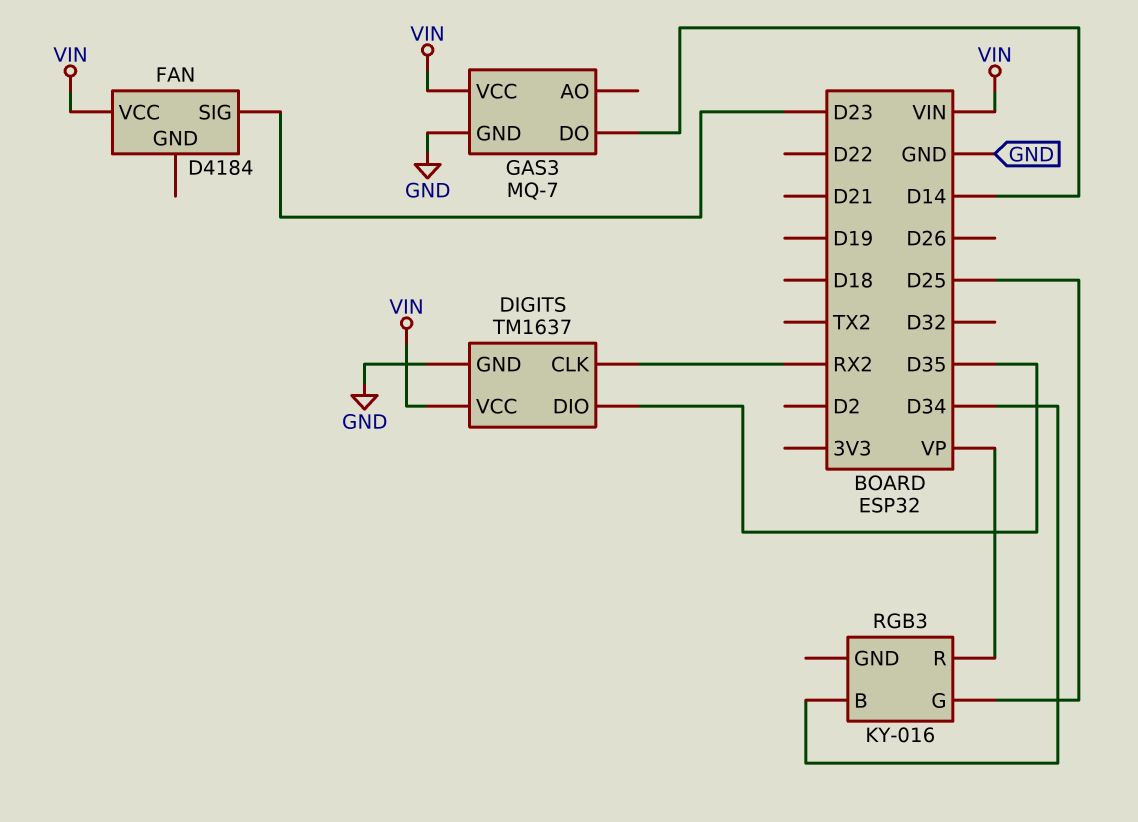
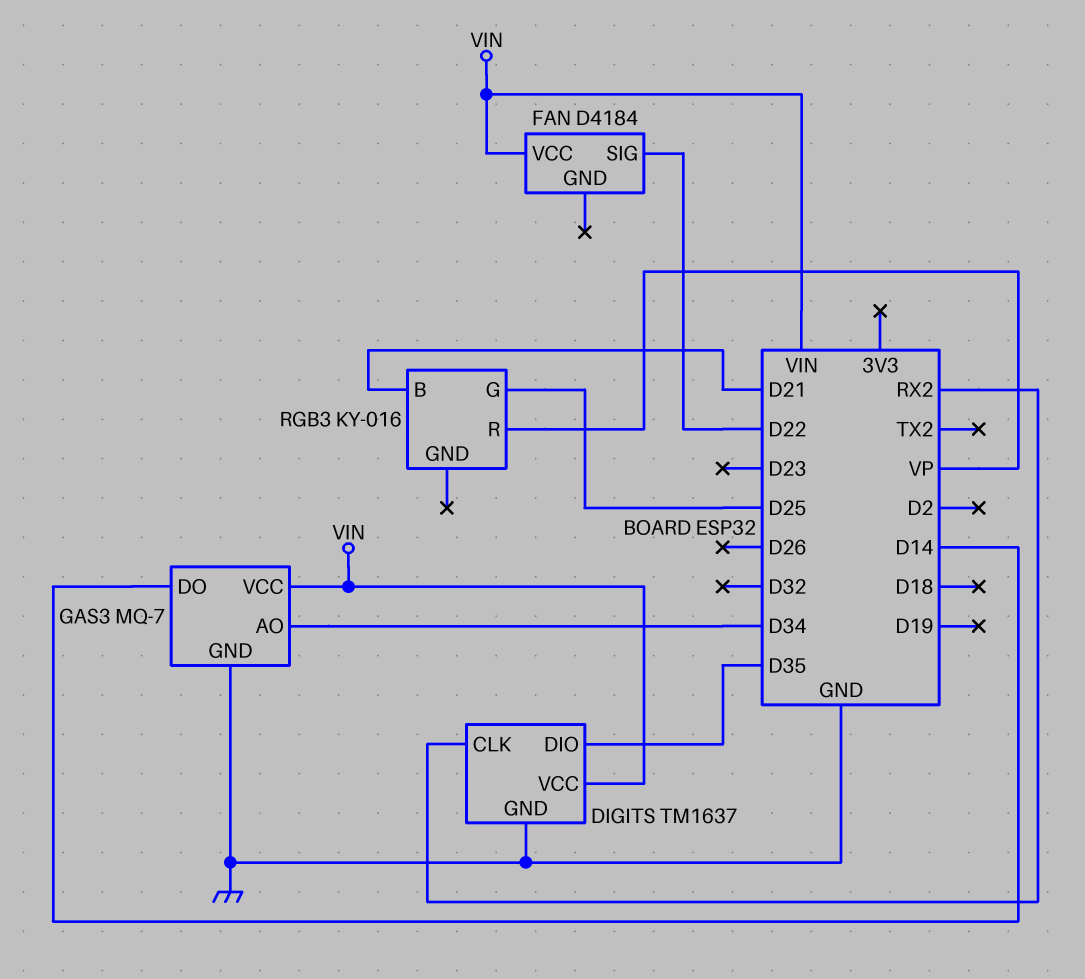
FAN pin SIG: D23 -> D22
GAS3 pin AO: none -> D34
RGB3 pin B: D34 -> D21

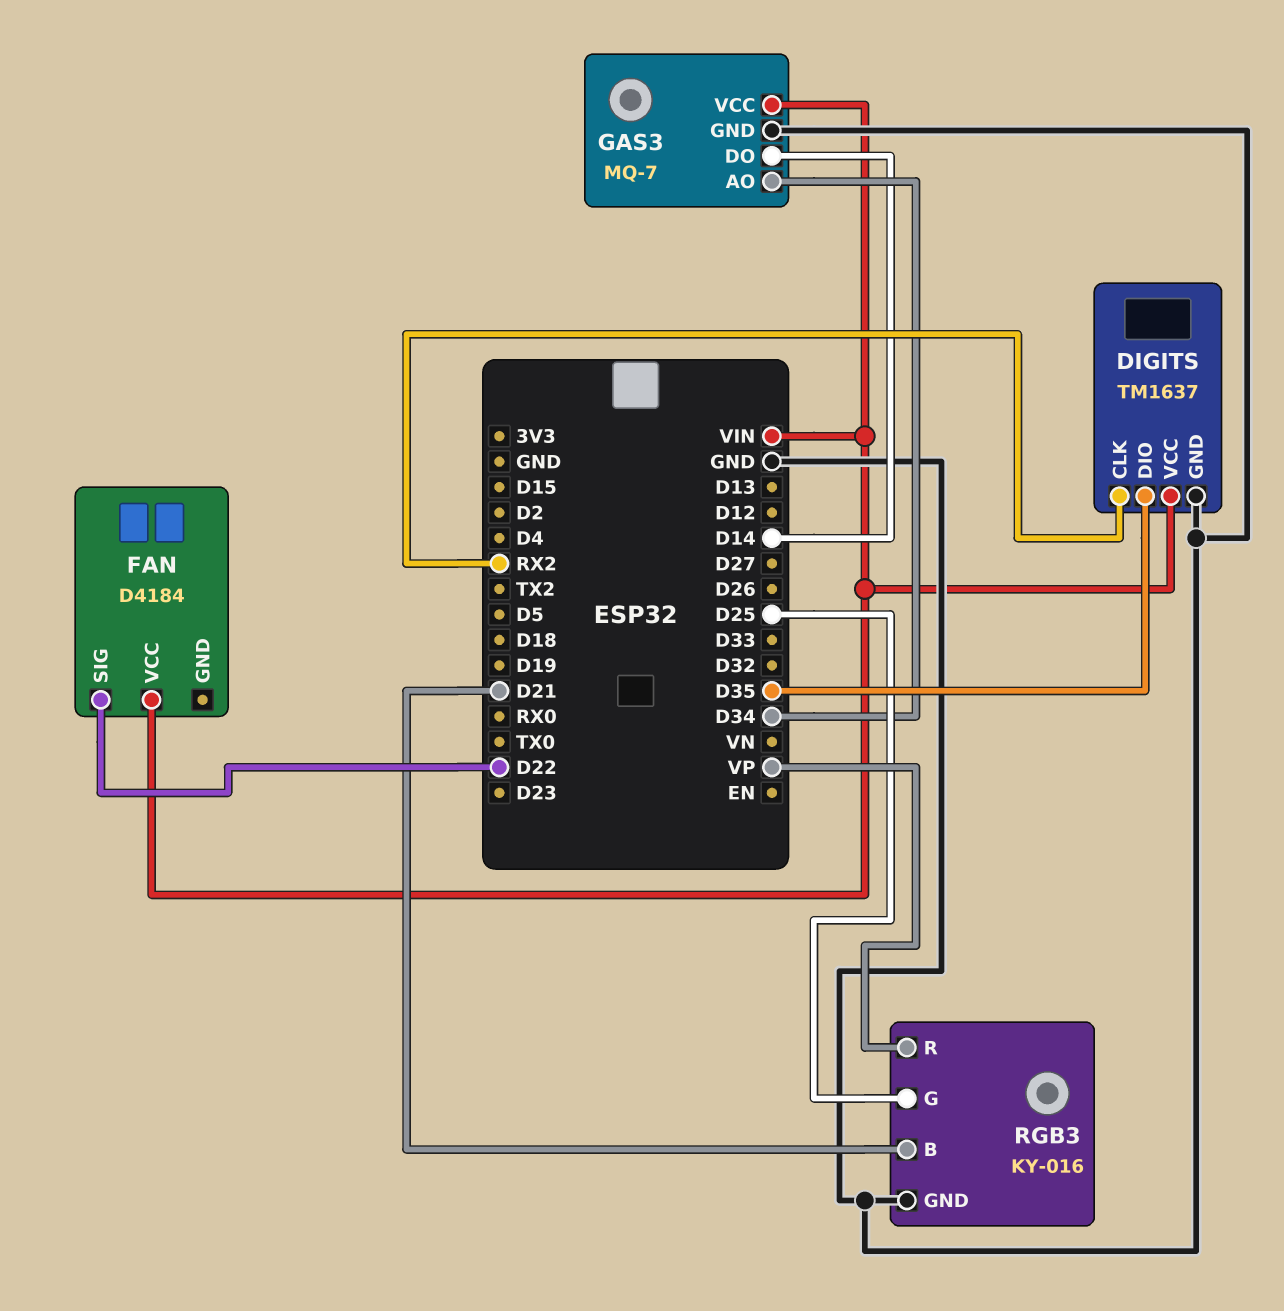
RGB3 pin GND: none -> GND

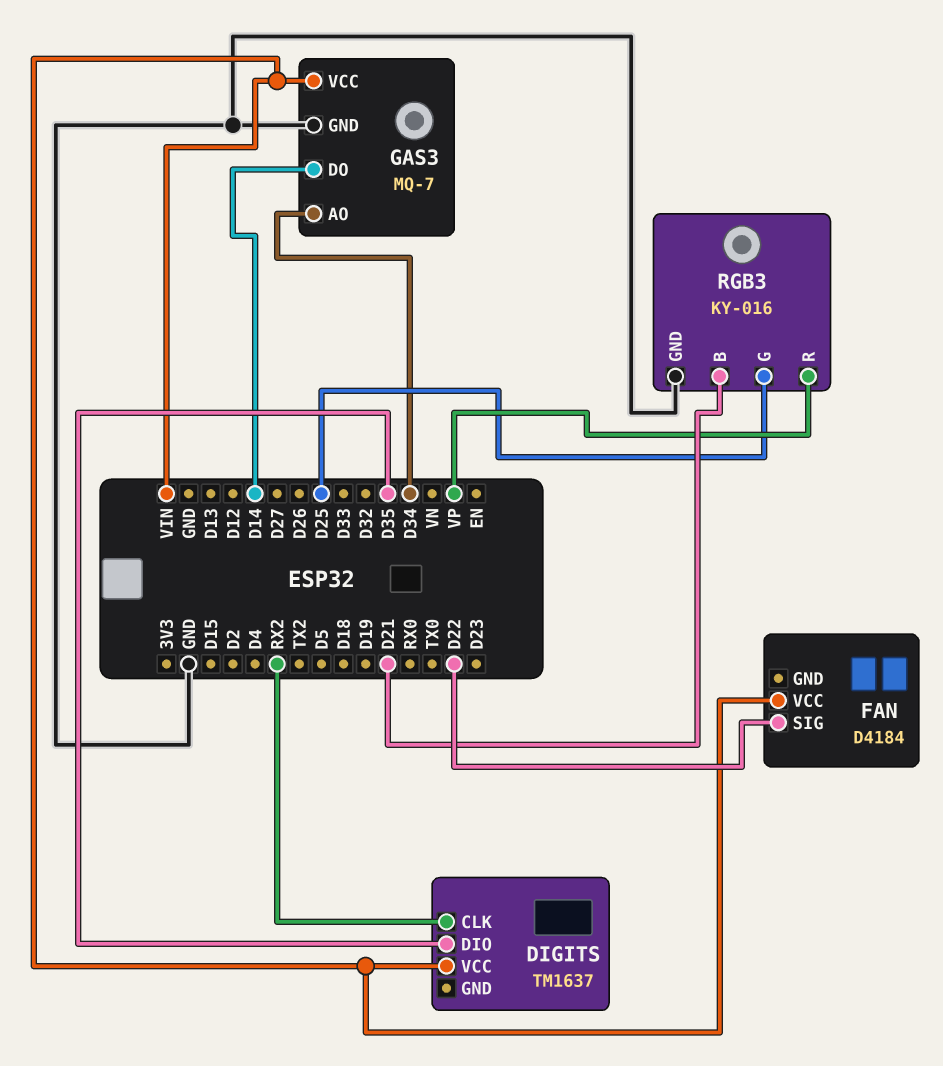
DIGITS pin GND: GND -> none

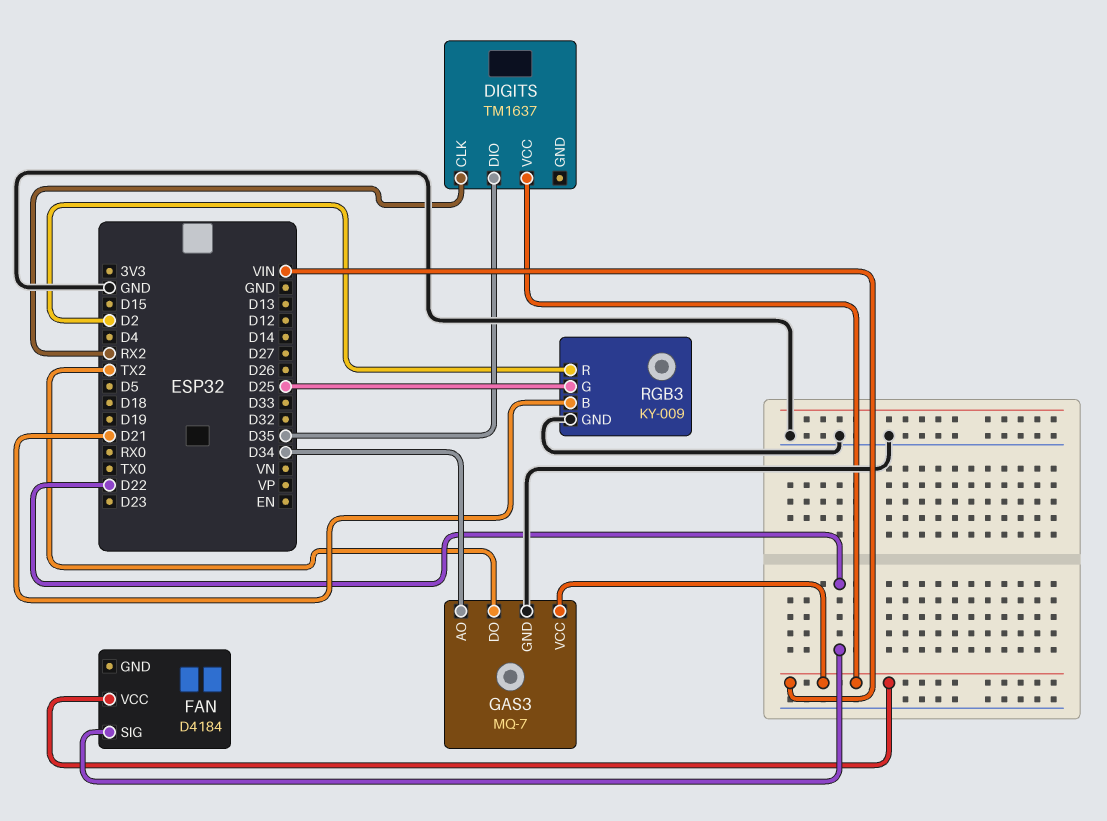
GAS3 pin DO: D14 -> TX2
RGB3: KY-016 -> KY-009
RGB3 pin R: VP -> D2

